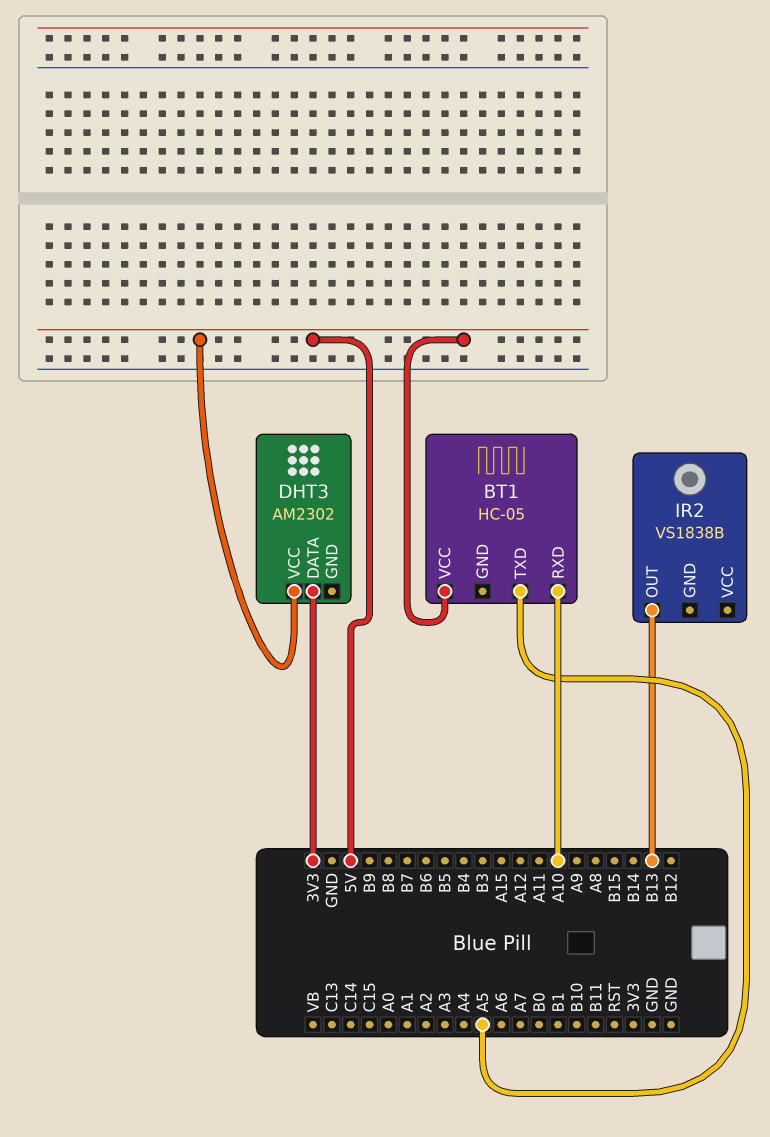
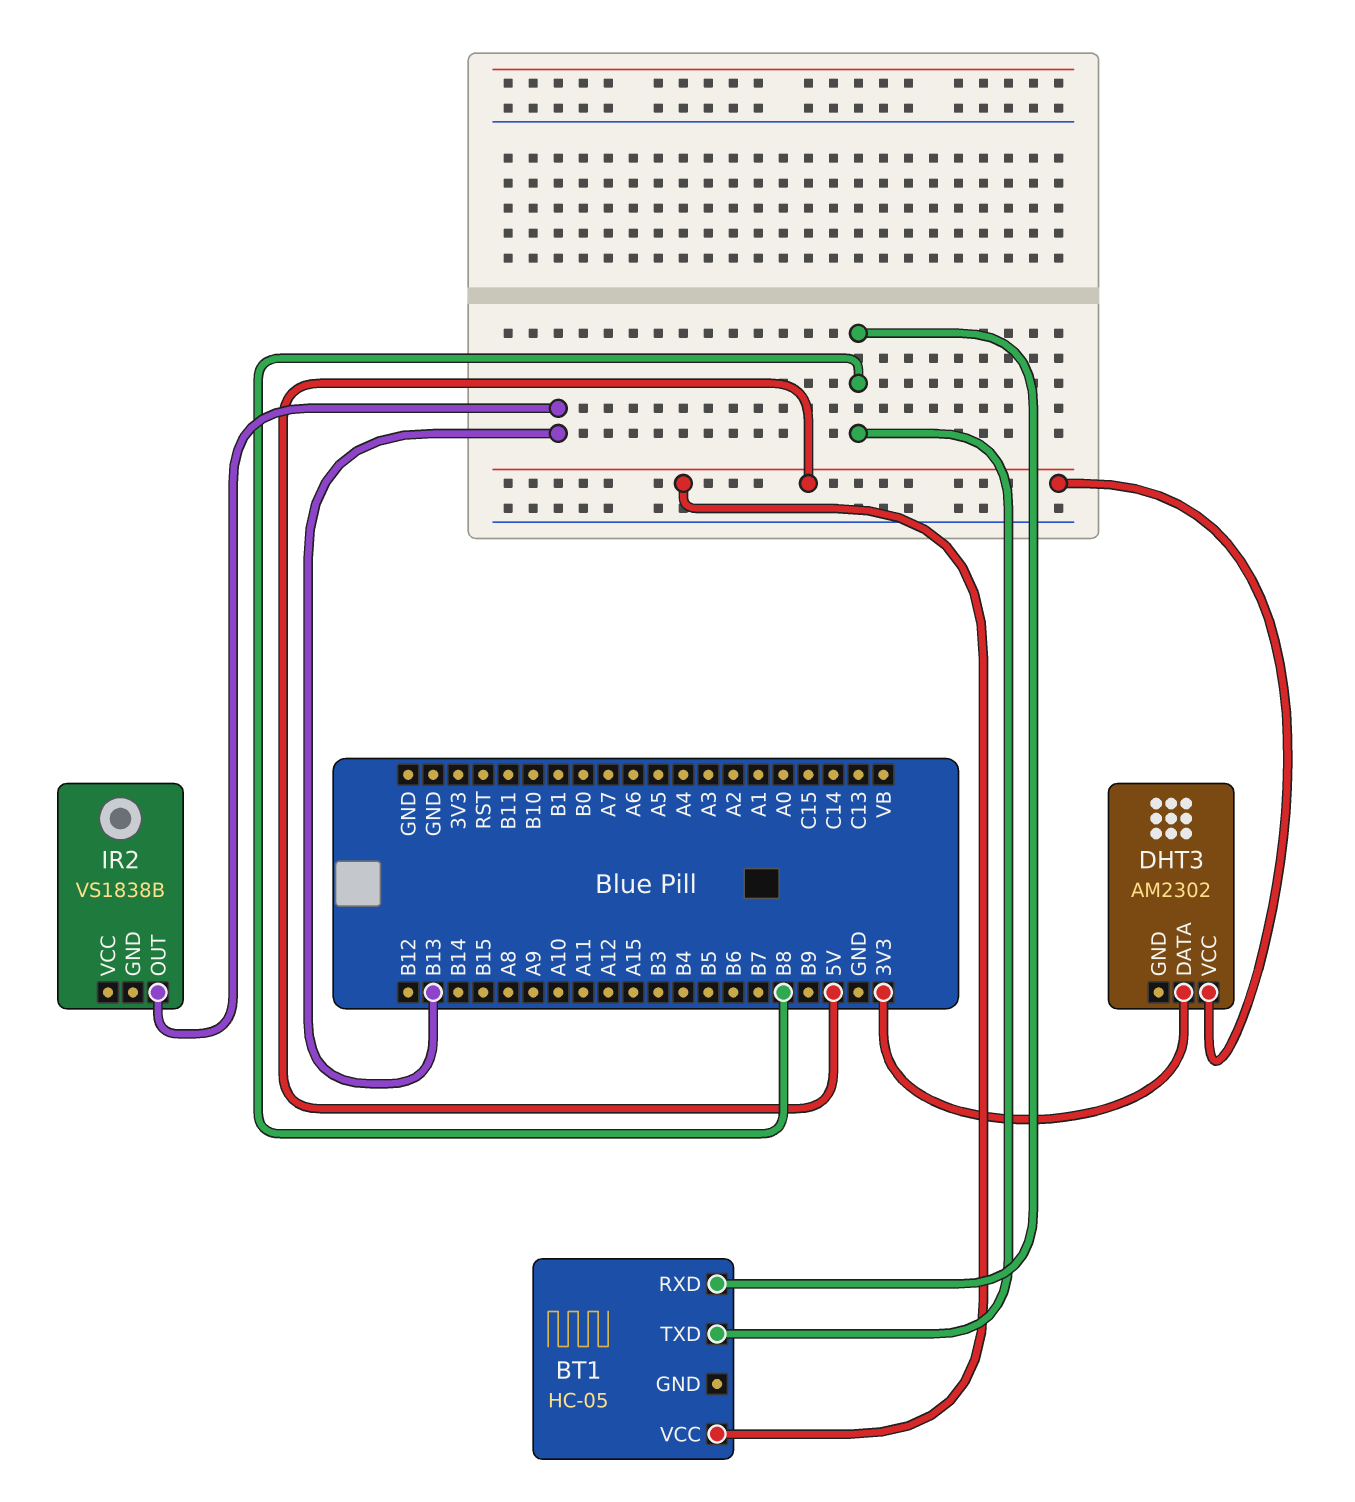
BT1 pin RXD: A10 -> B8
BT1 pin TXD: A5 -> B8

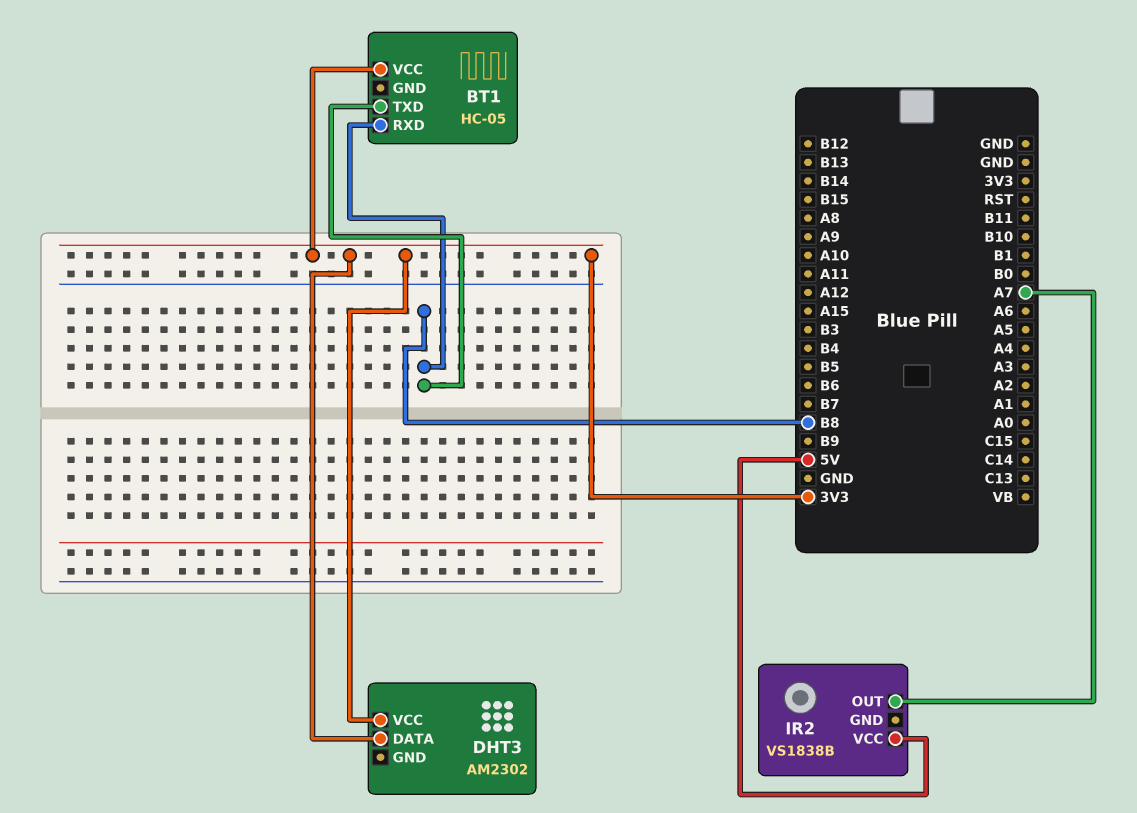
BT1 pin VCC: 5V -> 3V3
DHT3 pin VCC: 5V -> 3V3
IR2 pin OUT: B13 -> A7
IR2 pin VCC: none -> 5V

